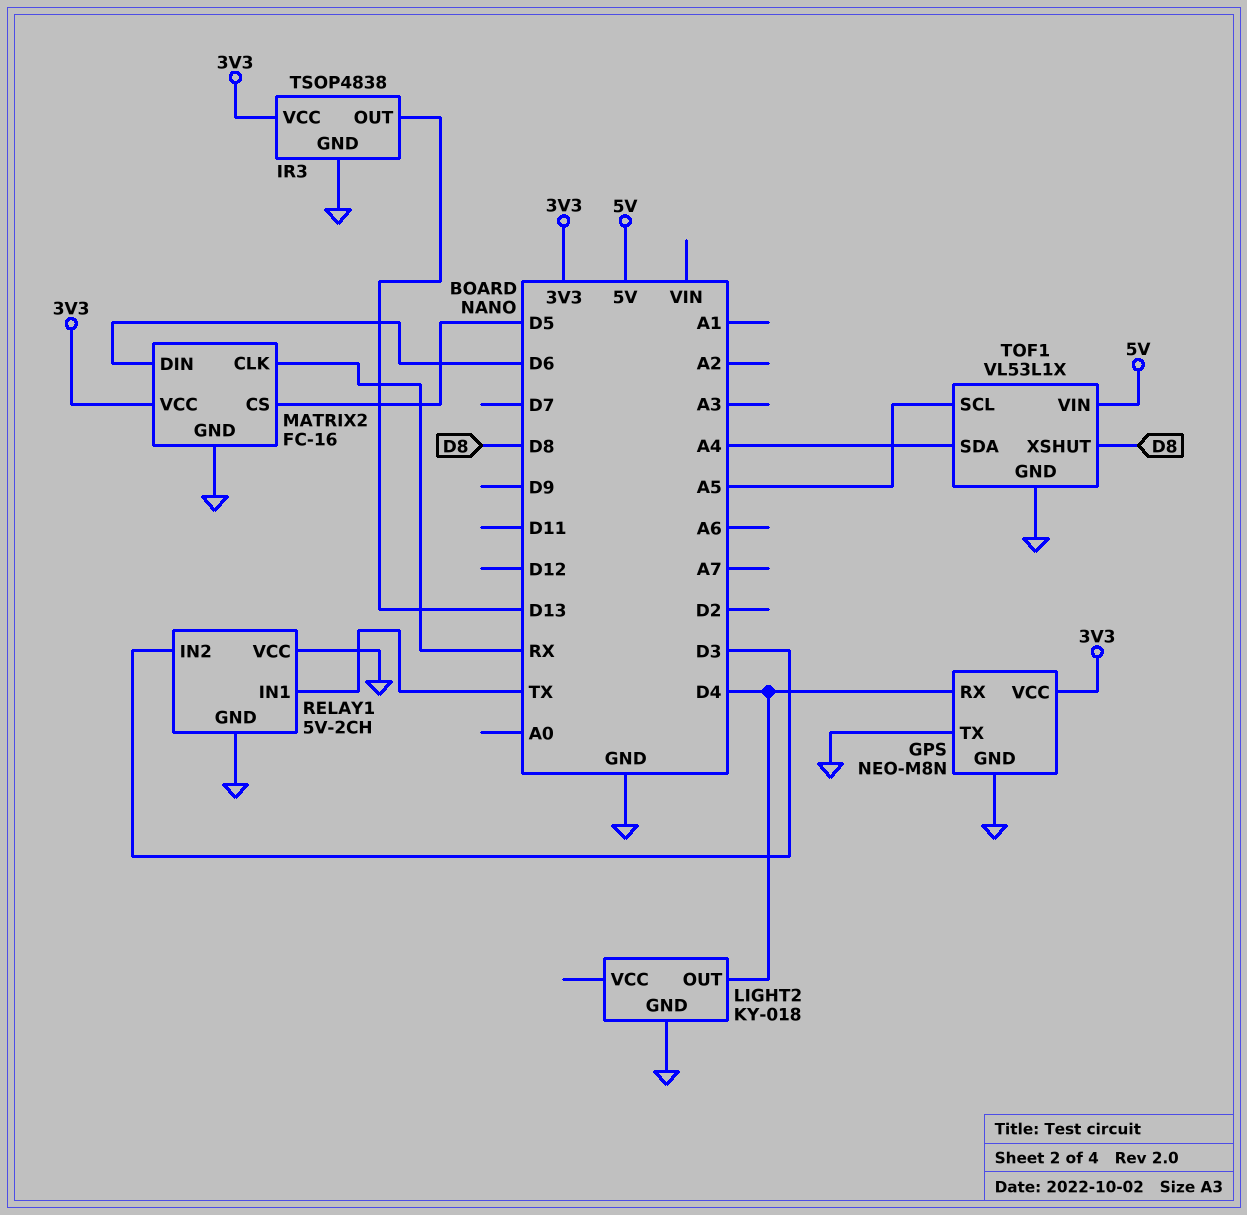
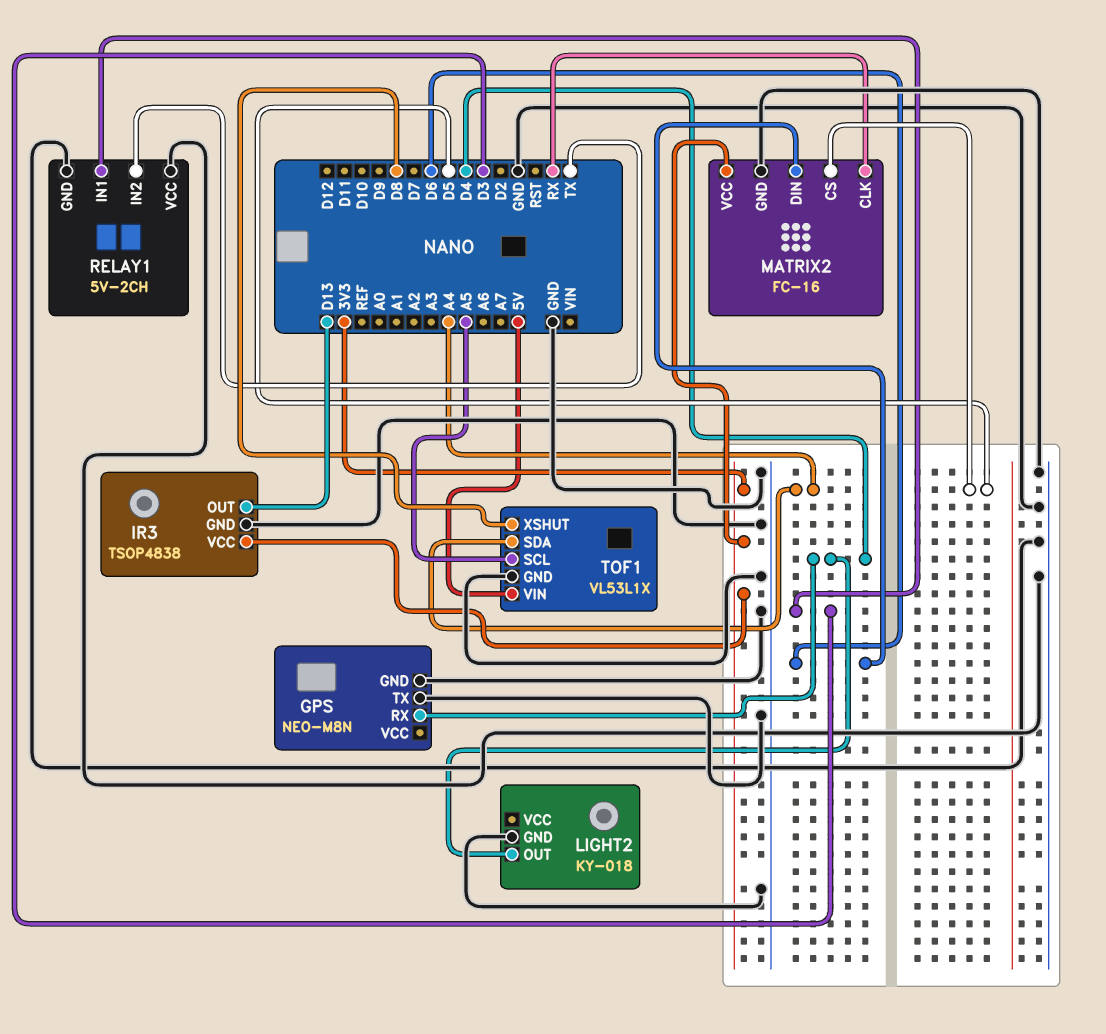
GPS pin VCC: 3V3 -> none
RELAY1 pin IN1: TX -> D3
RELAY1 pin IN2: D3 -> TX

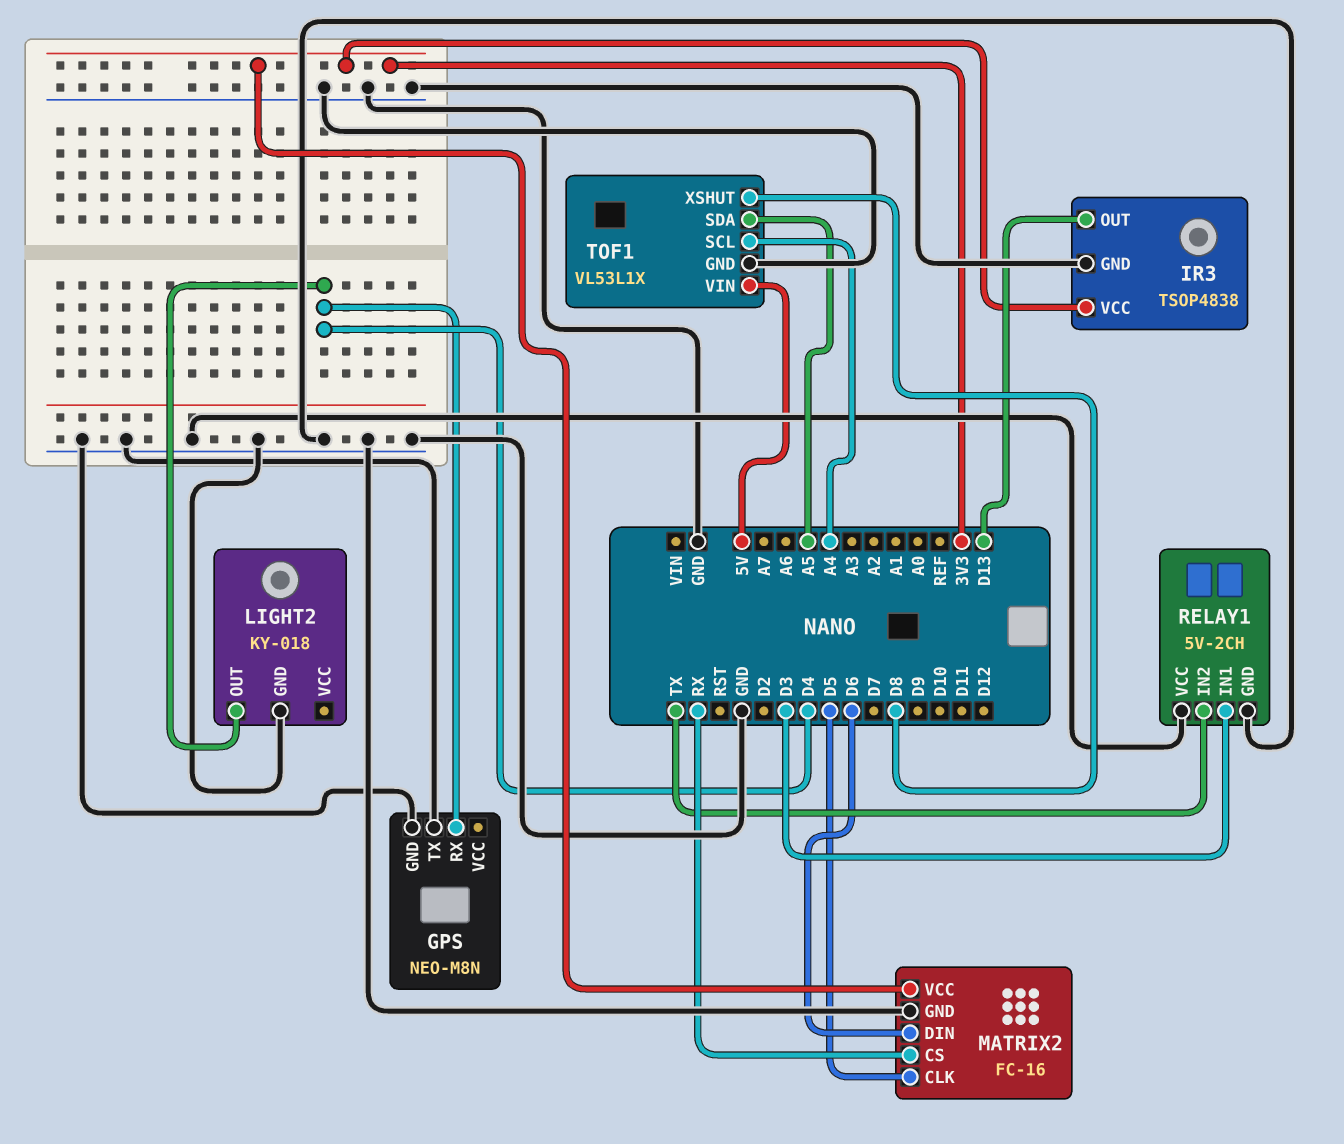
MATRIX2 pin CLK: RX -> D5
MATRIX2 pin CS: D5 -> RX
TOF1 pin SCL: A5 -> A4
TOF1 pin SDA: A4 -> A5

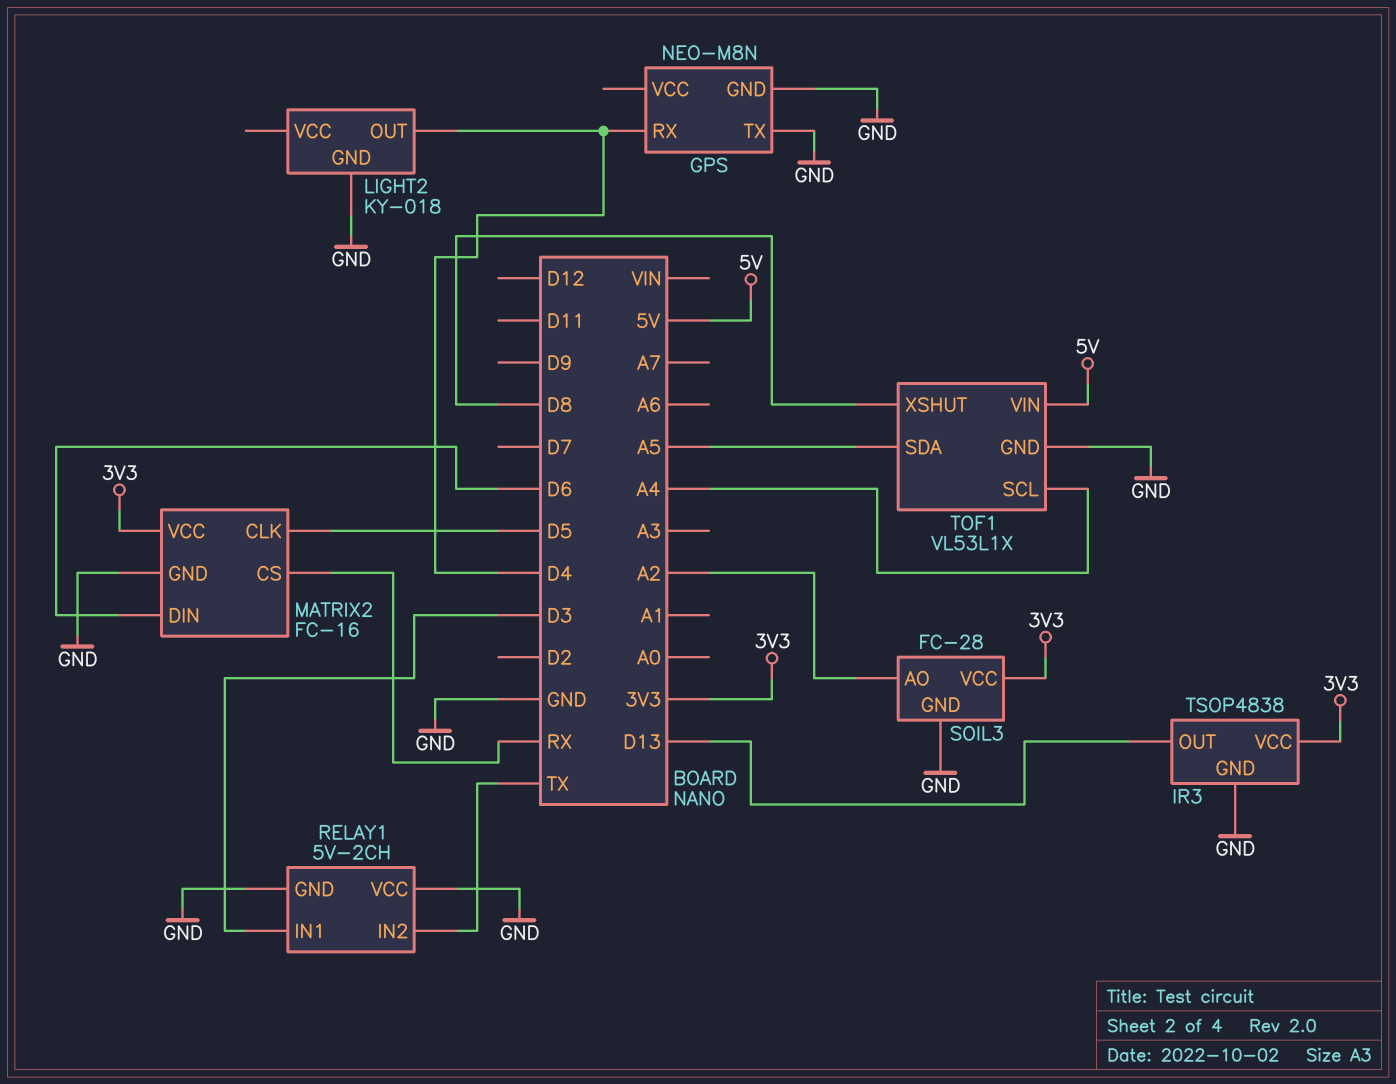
SOIL3: none -> FC-28
SOIL3 pin AO: none -> A2
SOIL3 pin GND: none -> GND
SOIL3 pin VCC: none -> 3V3

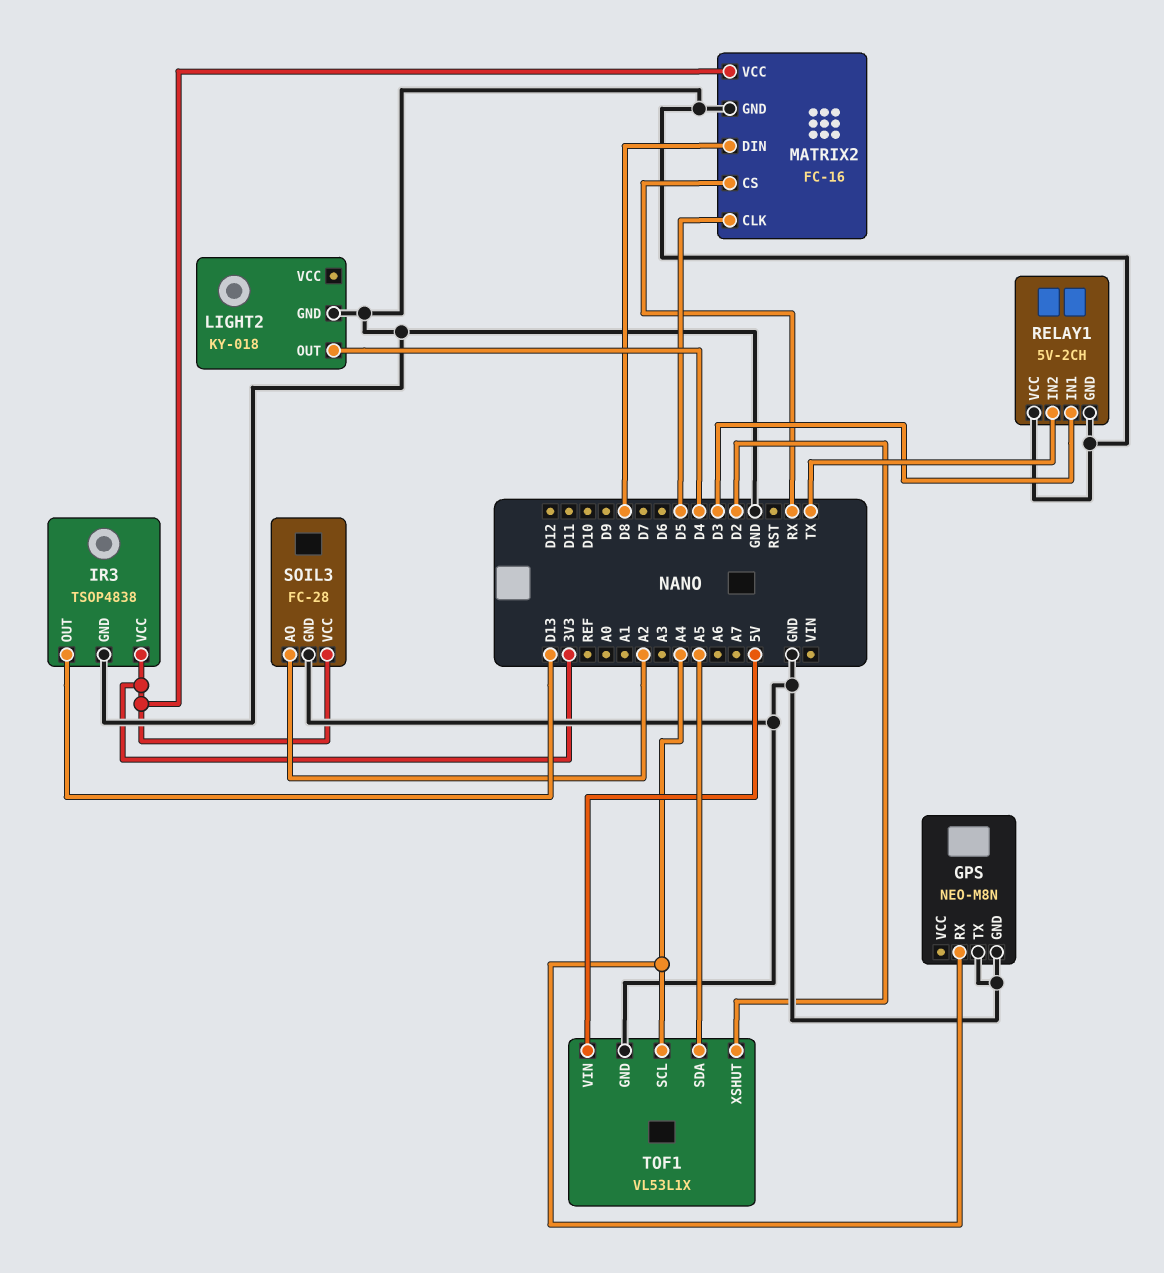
GPS pin RX: D4 -> A4
MATRIX2 pin DIN: D6 -> D8
TOF1 pin XSHUT: D8 -> D2

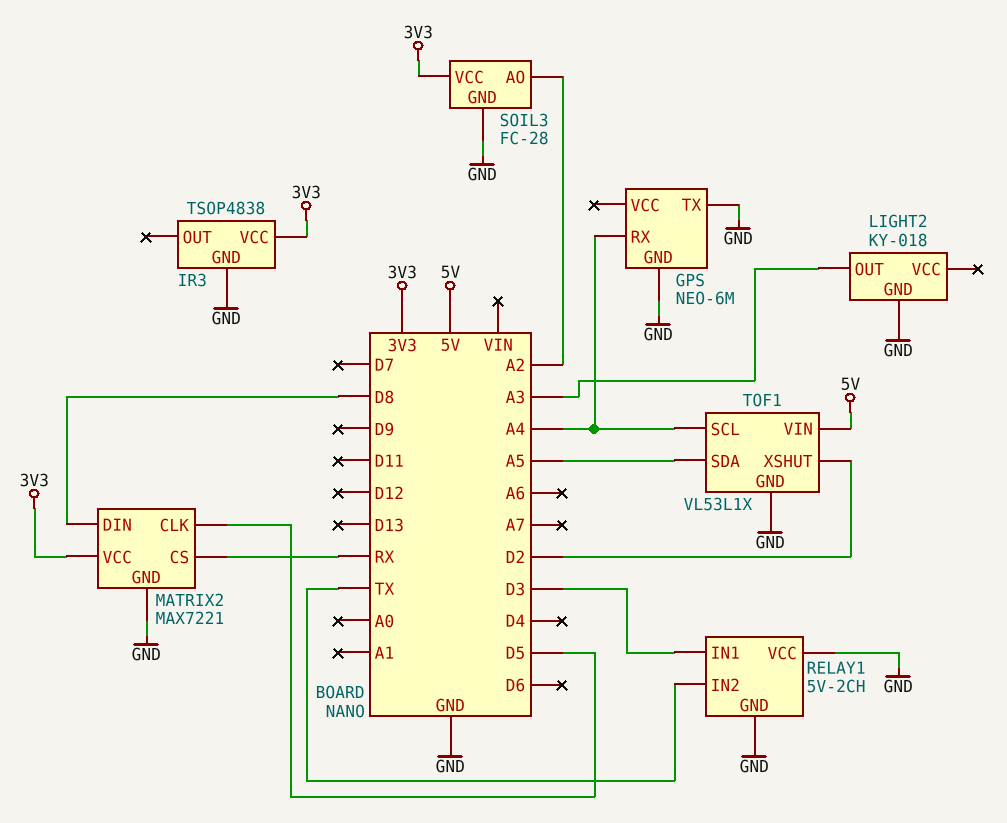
GPS: NEO-M8N -> NEO-6M
IR3 pin OUT: D13 -> none
LIGHT2 pin OUT: D4 -> A3
MATRIX2: FC-16 -> MAX7221

